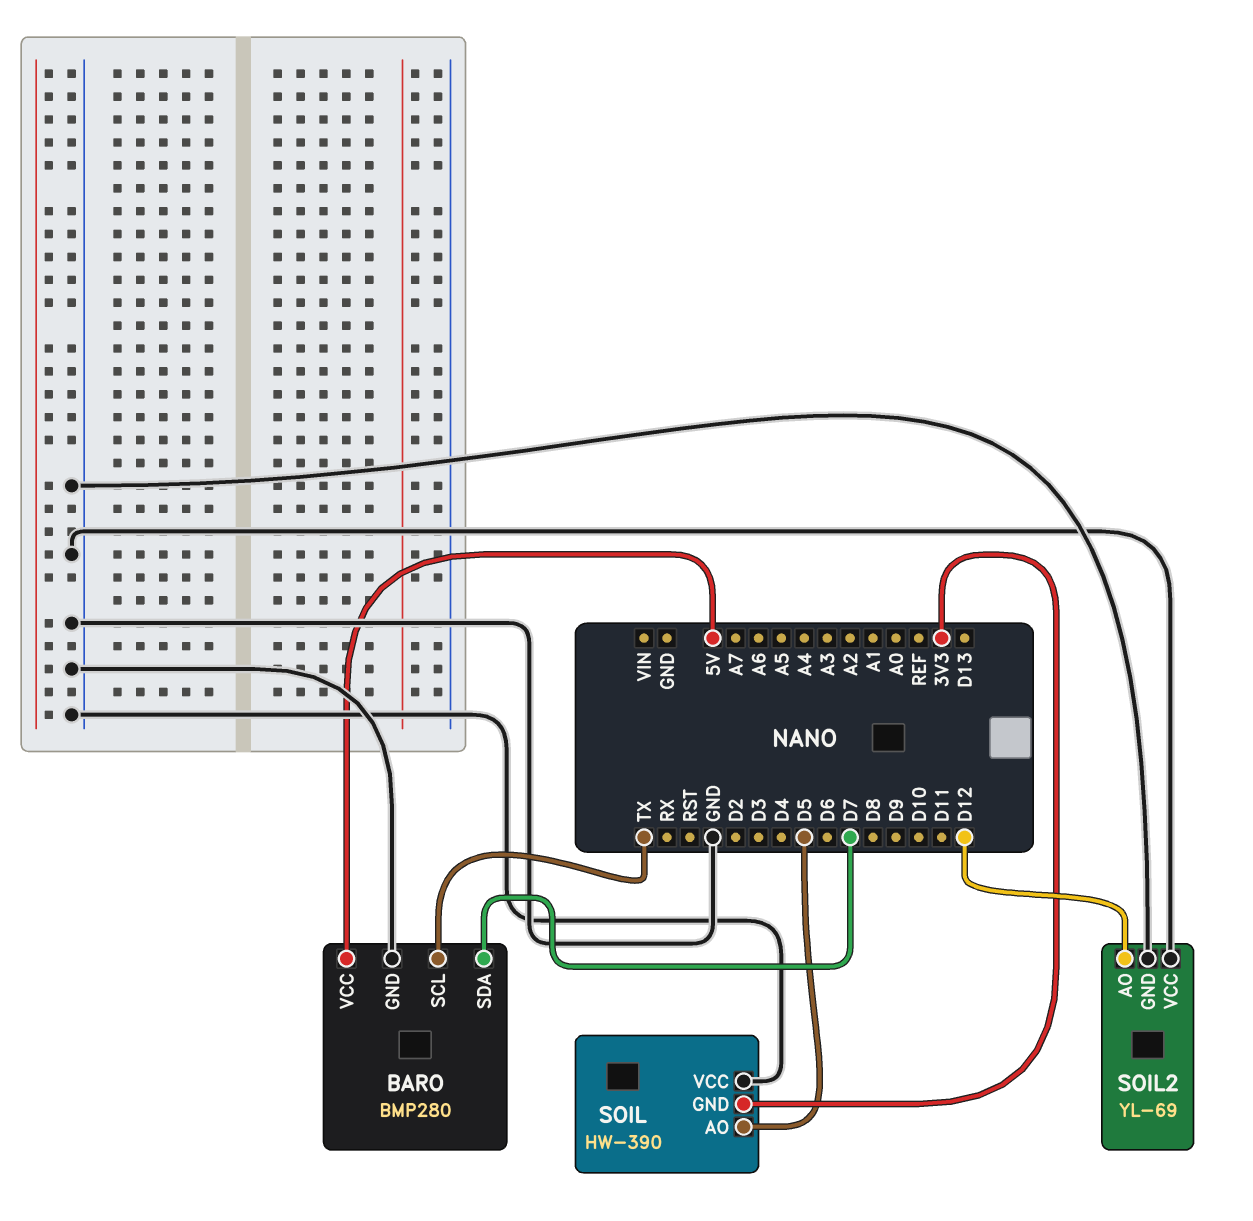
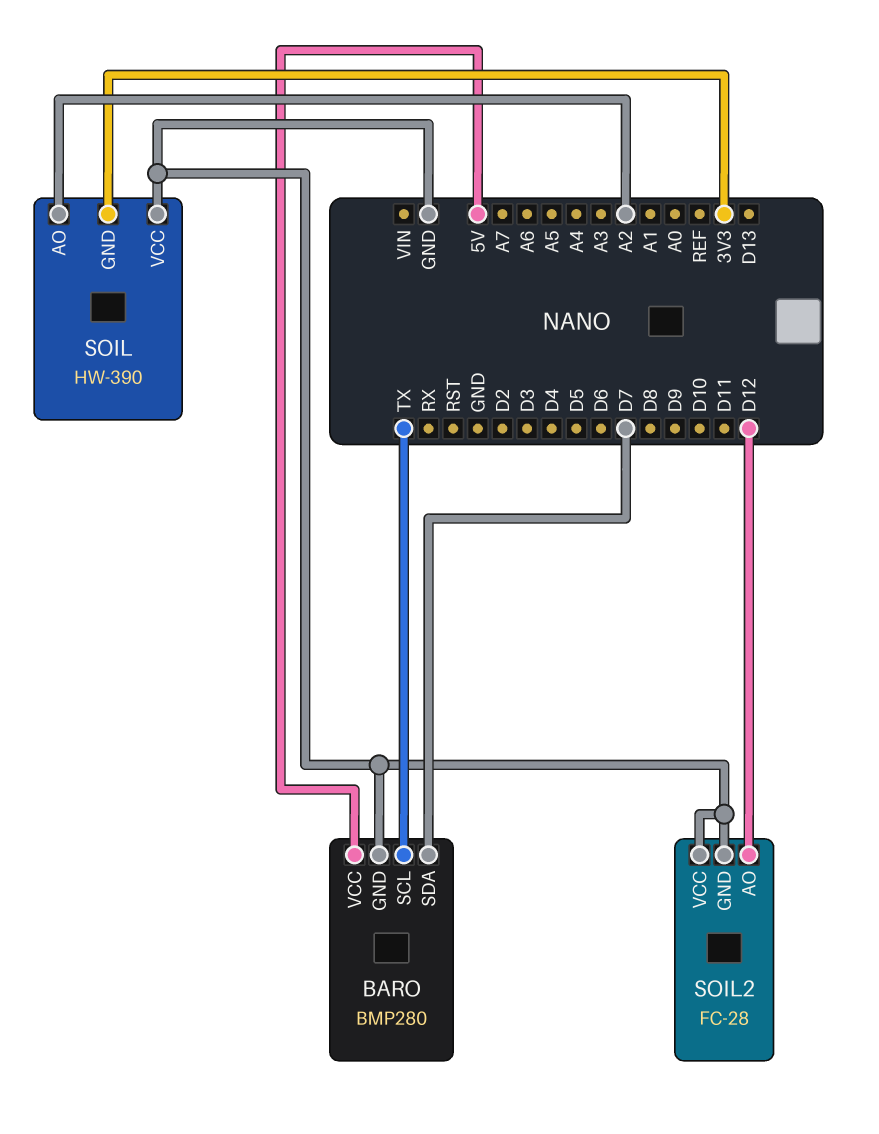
SOIL pin AO: D5 -> A2
SOIL2: YL-69 -> FC-28

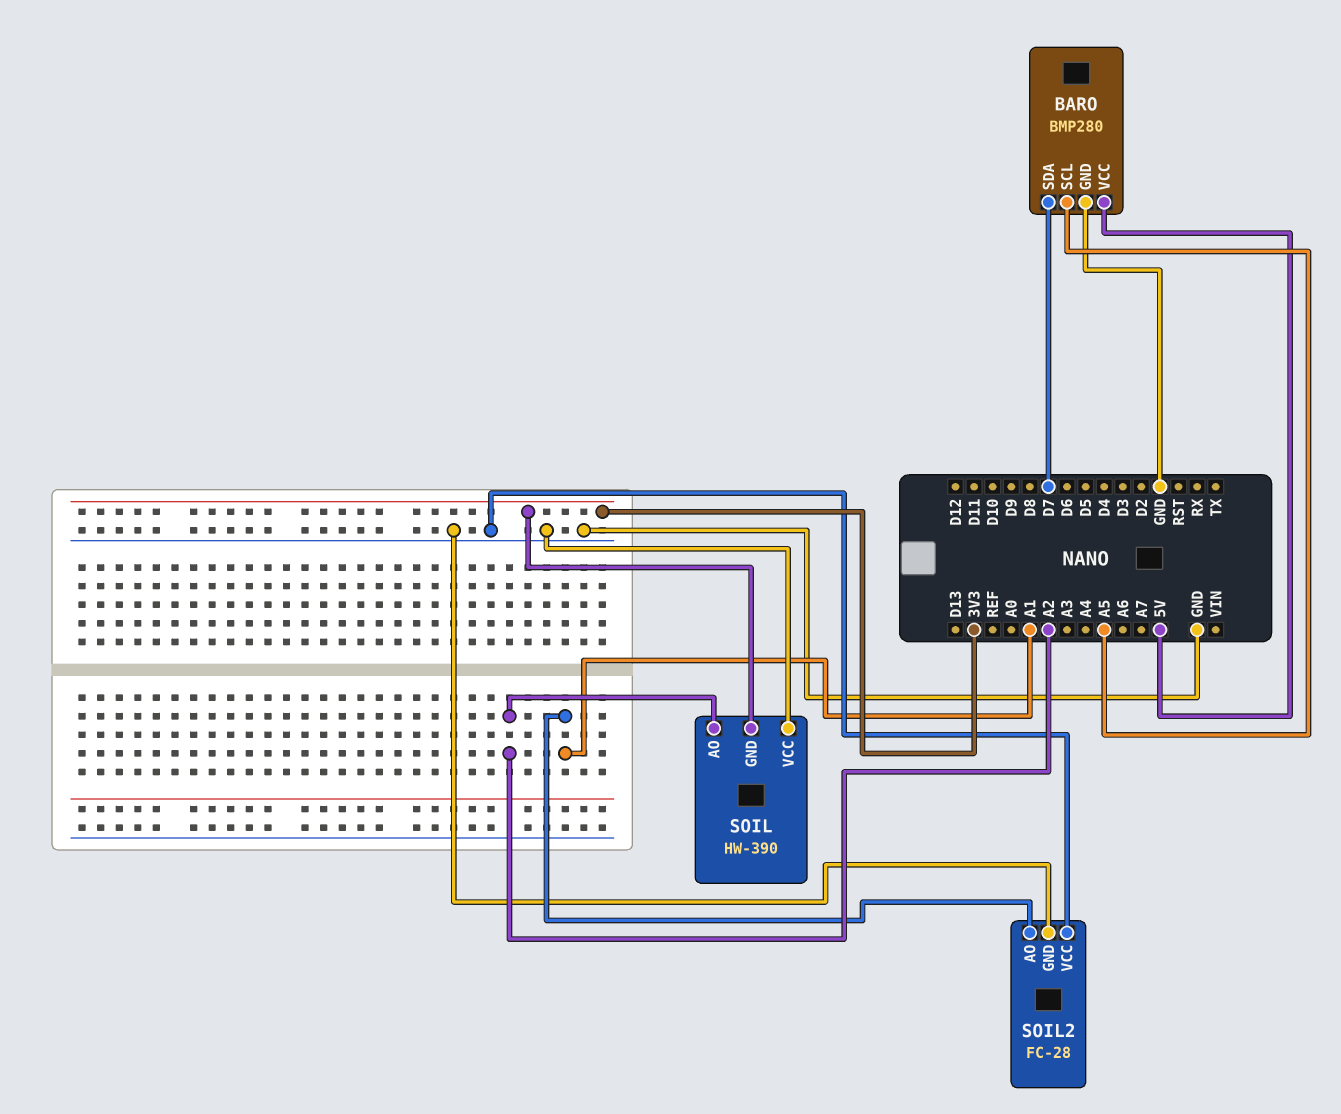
BARO pin SCL: TX -> A5
SOIL2 pin AO: D12 -> A1

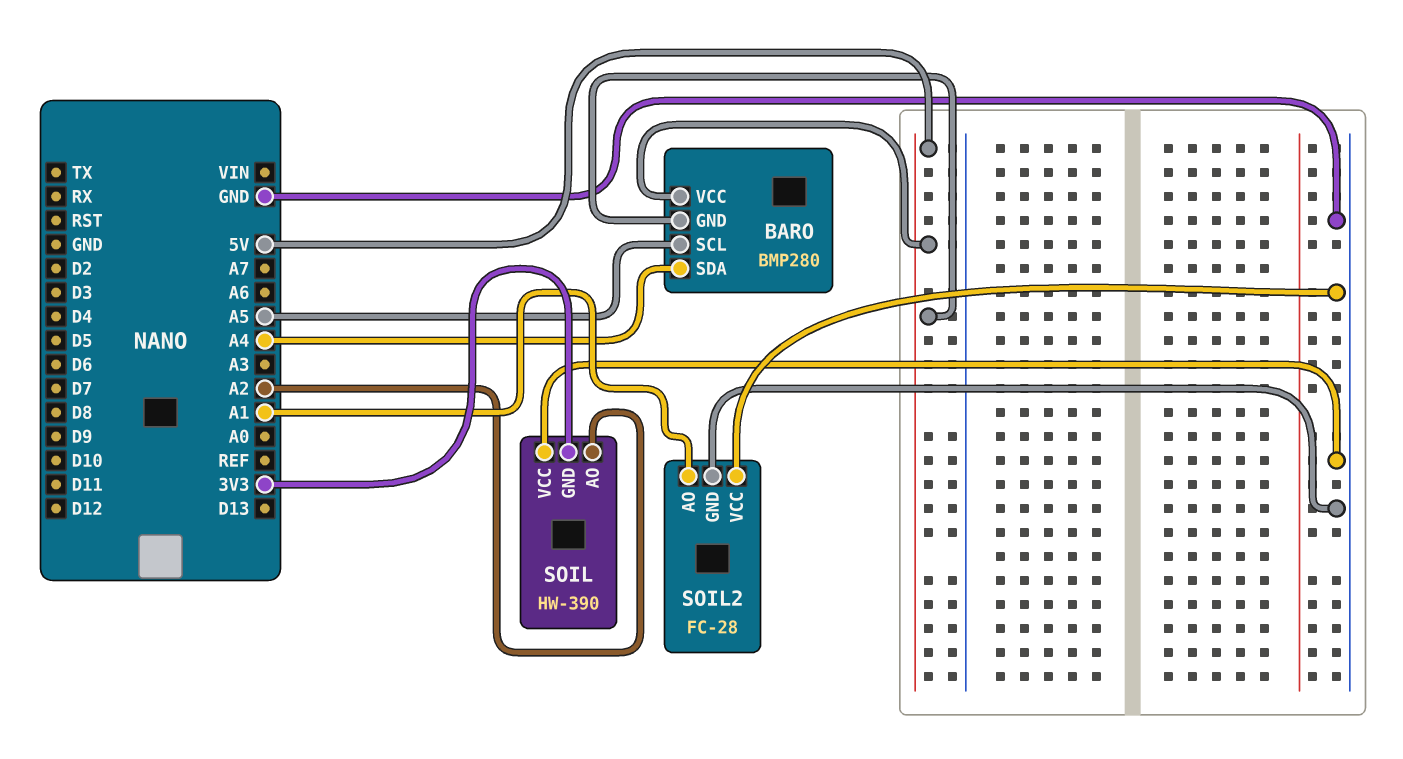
BARO pin GND: GND -> 5V
BARO pin SDA: D7 -> A4

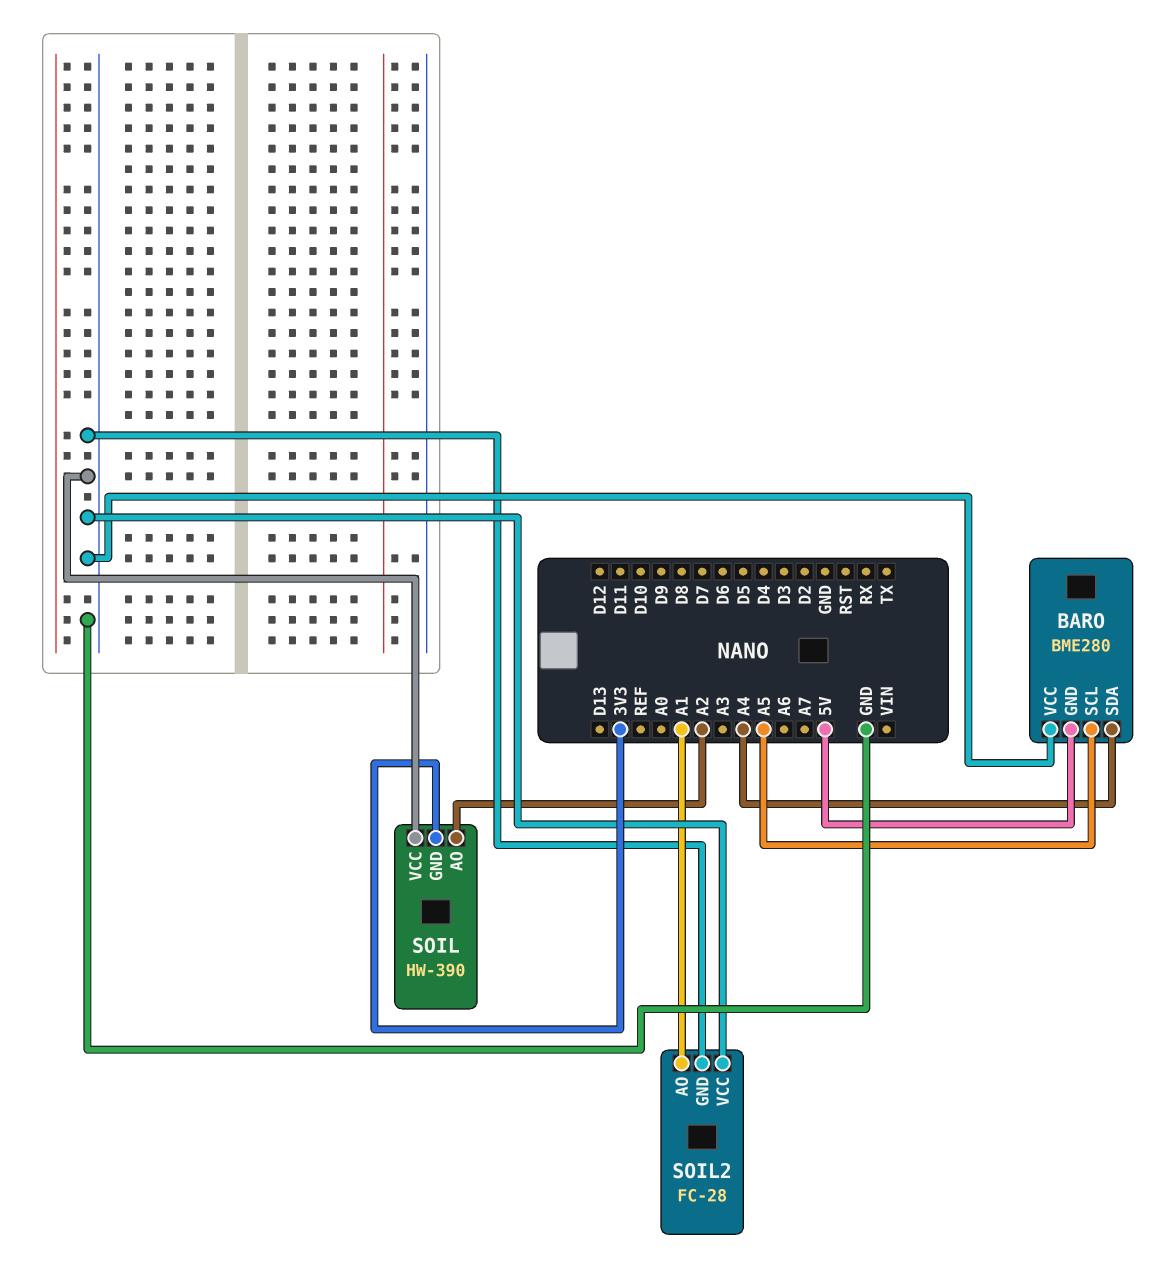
BARO: BMP280 -> BME280
BARO pin VCC: 5V -> GND

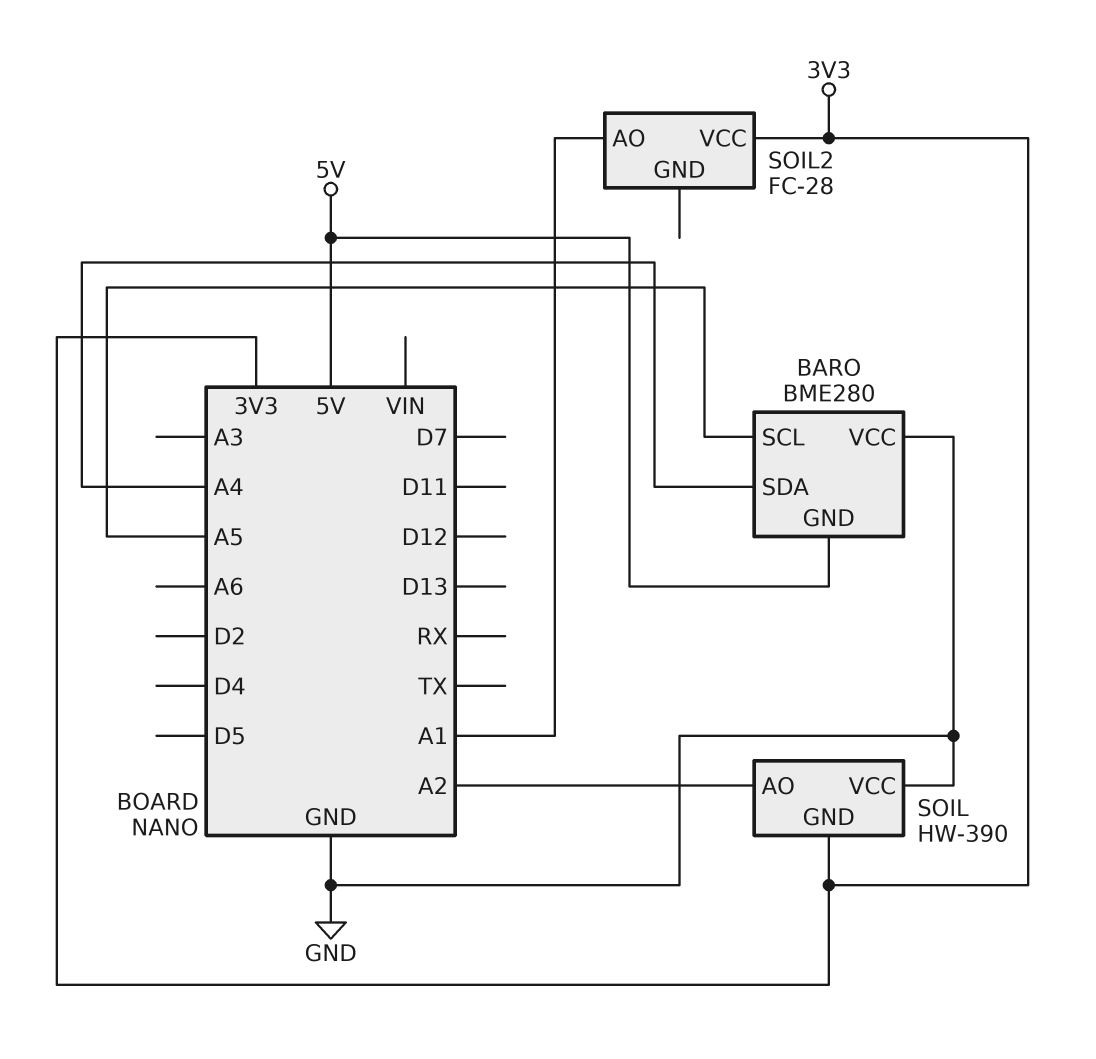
SOIL2 pin GND: GND -> none
SOIL2 pin VCC: GND -> 3V3

